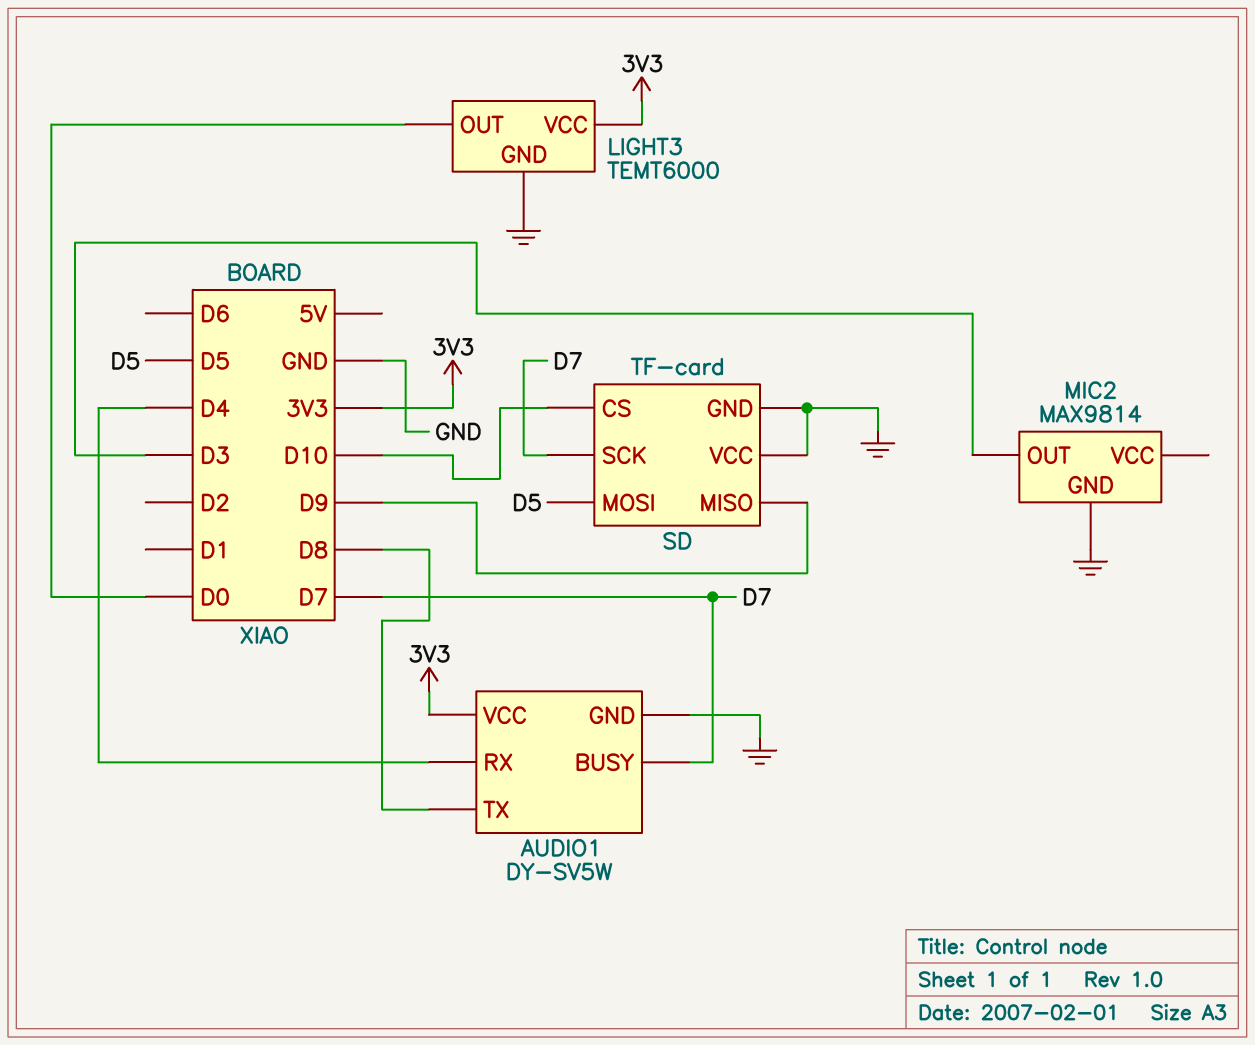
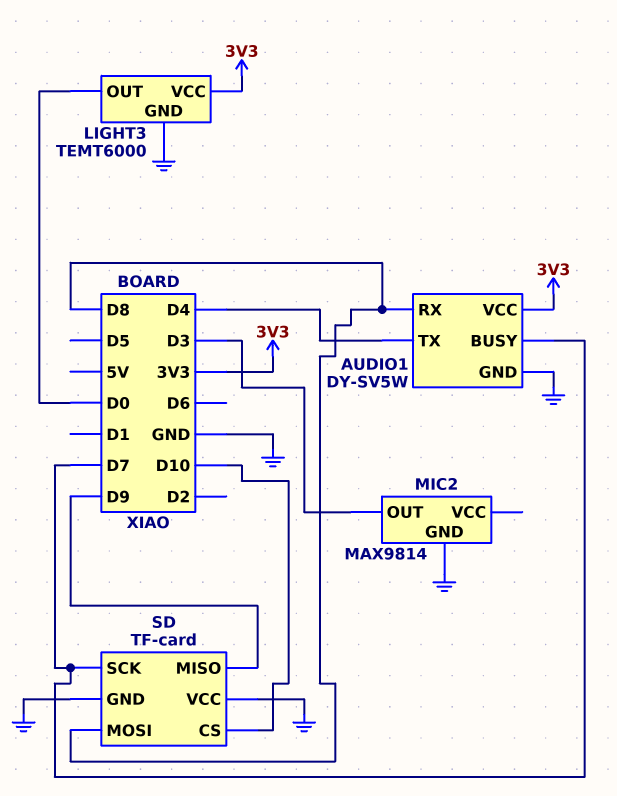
AUDIO1 pin RX: D4 -> D8
AUDIO1 pin TX: D8 -> D4
SD pin MOSI: D5 -> D8

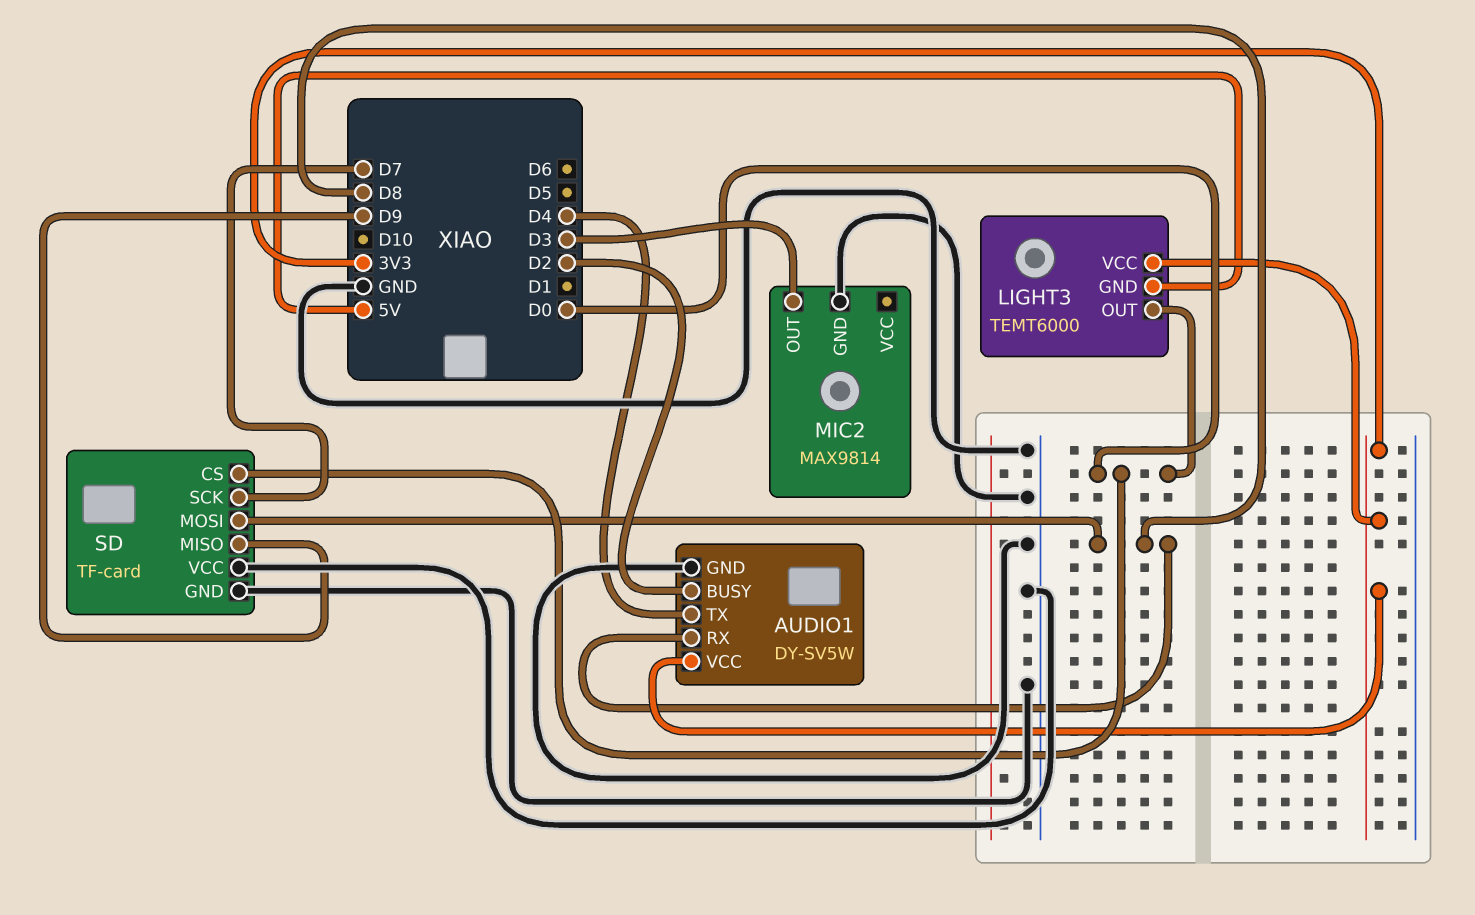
AUDIO1 pin BUSY: D7 -> D2
LIGHT3 pin GND: GND -> 5V
SD pin CS: D10 -> D0

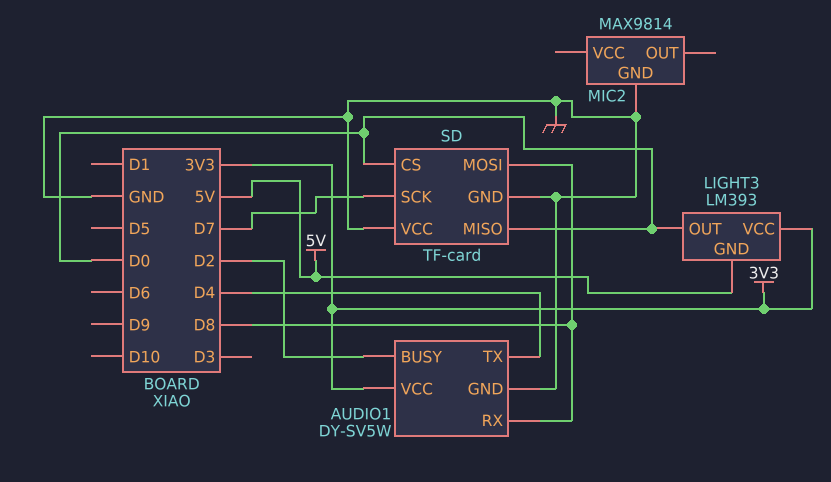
LIGHT3: TEMT6000 -> LM393
MIC2 pin OUT: D3 -> none
SD pin MISO: D9 -> D0

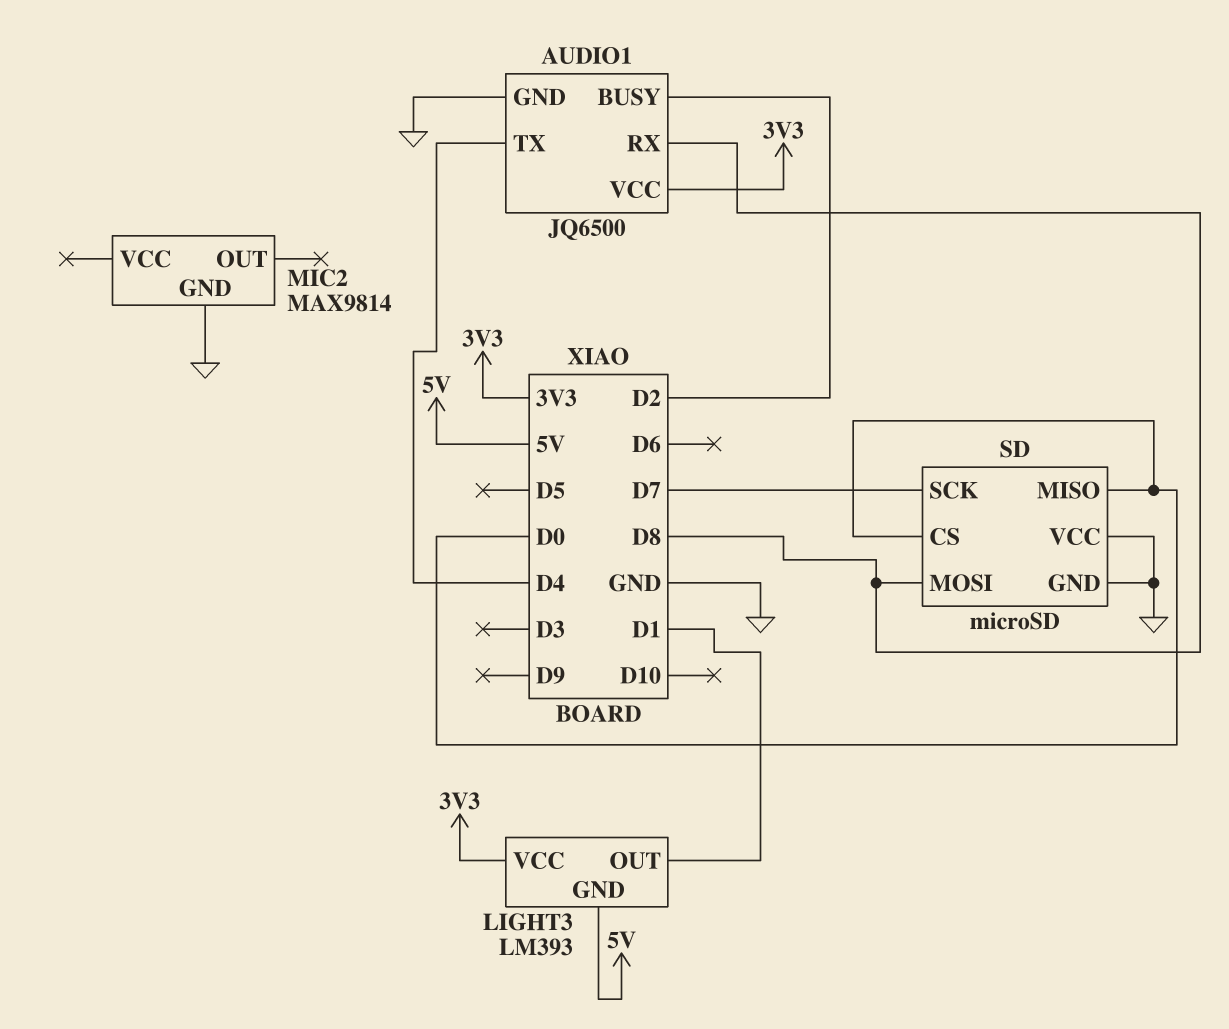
AUDIO1: DY-SV5W -> JQ6500
LIGHT3 pin OUT: D0 -> D1
SD: TF-card -> microSD

